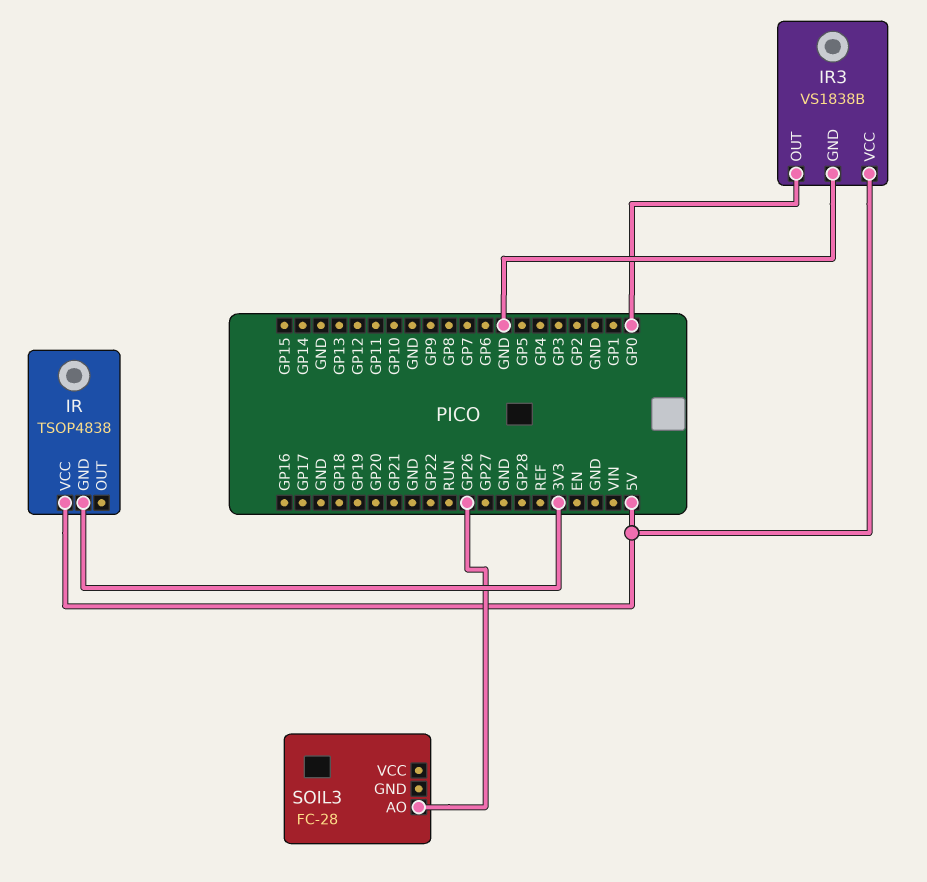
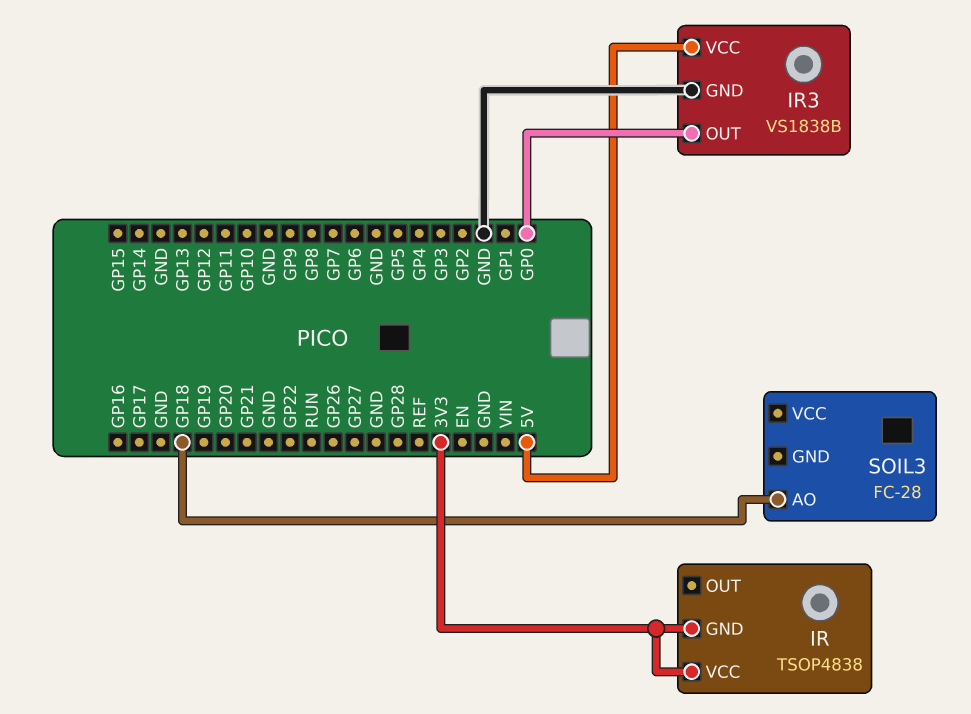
IR pin VCC: 5V -> 3V3
SOIL3 pin AO: GP26 -> GP18

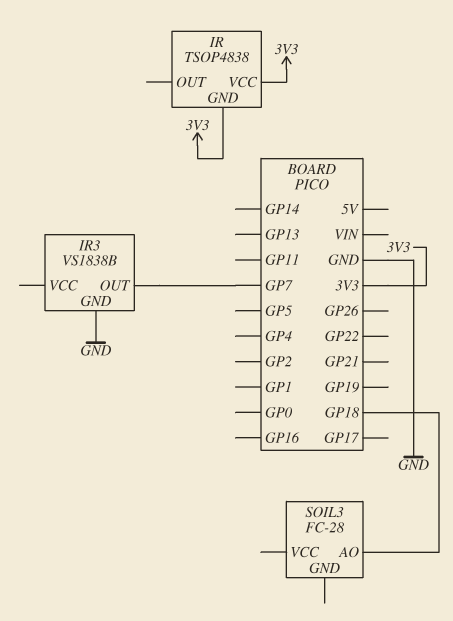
IR3 pin OUT: GP0 -> GP7
IR3 pin VCC: 5V -> none

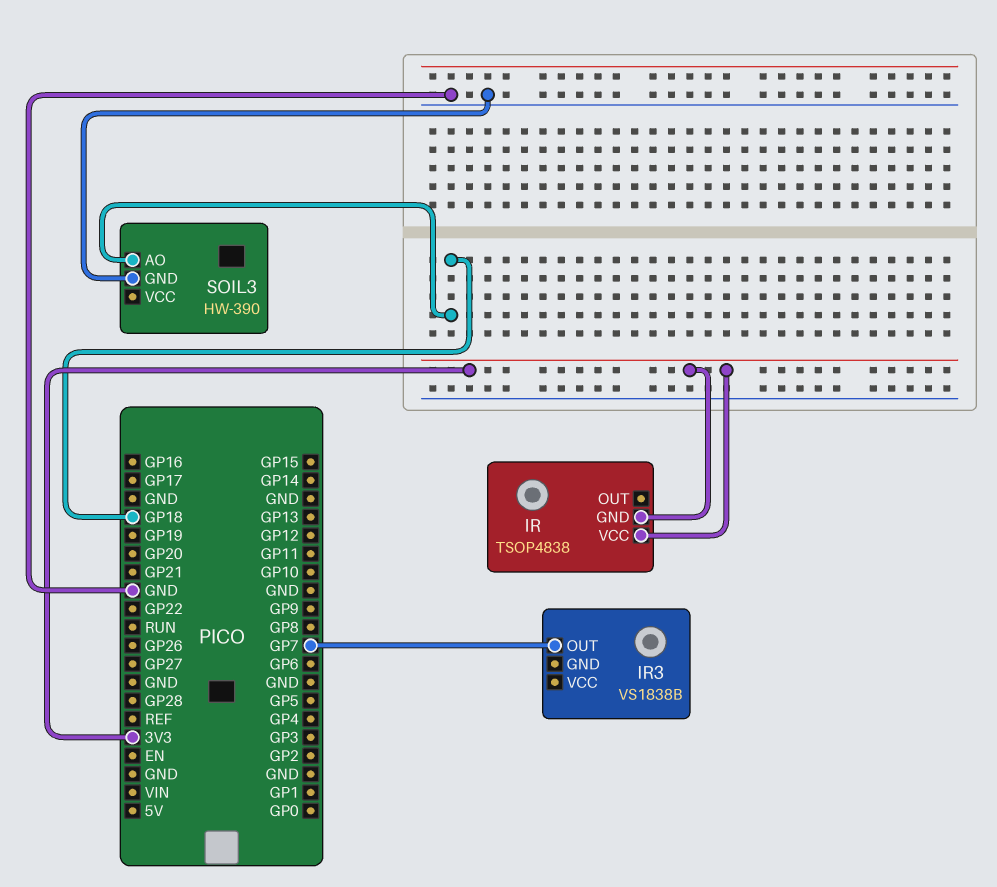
IR3 pin GND: GND -> none
SOIL3: FC-28 -> HW-390
SOIL3 pin GND: none -> GND

